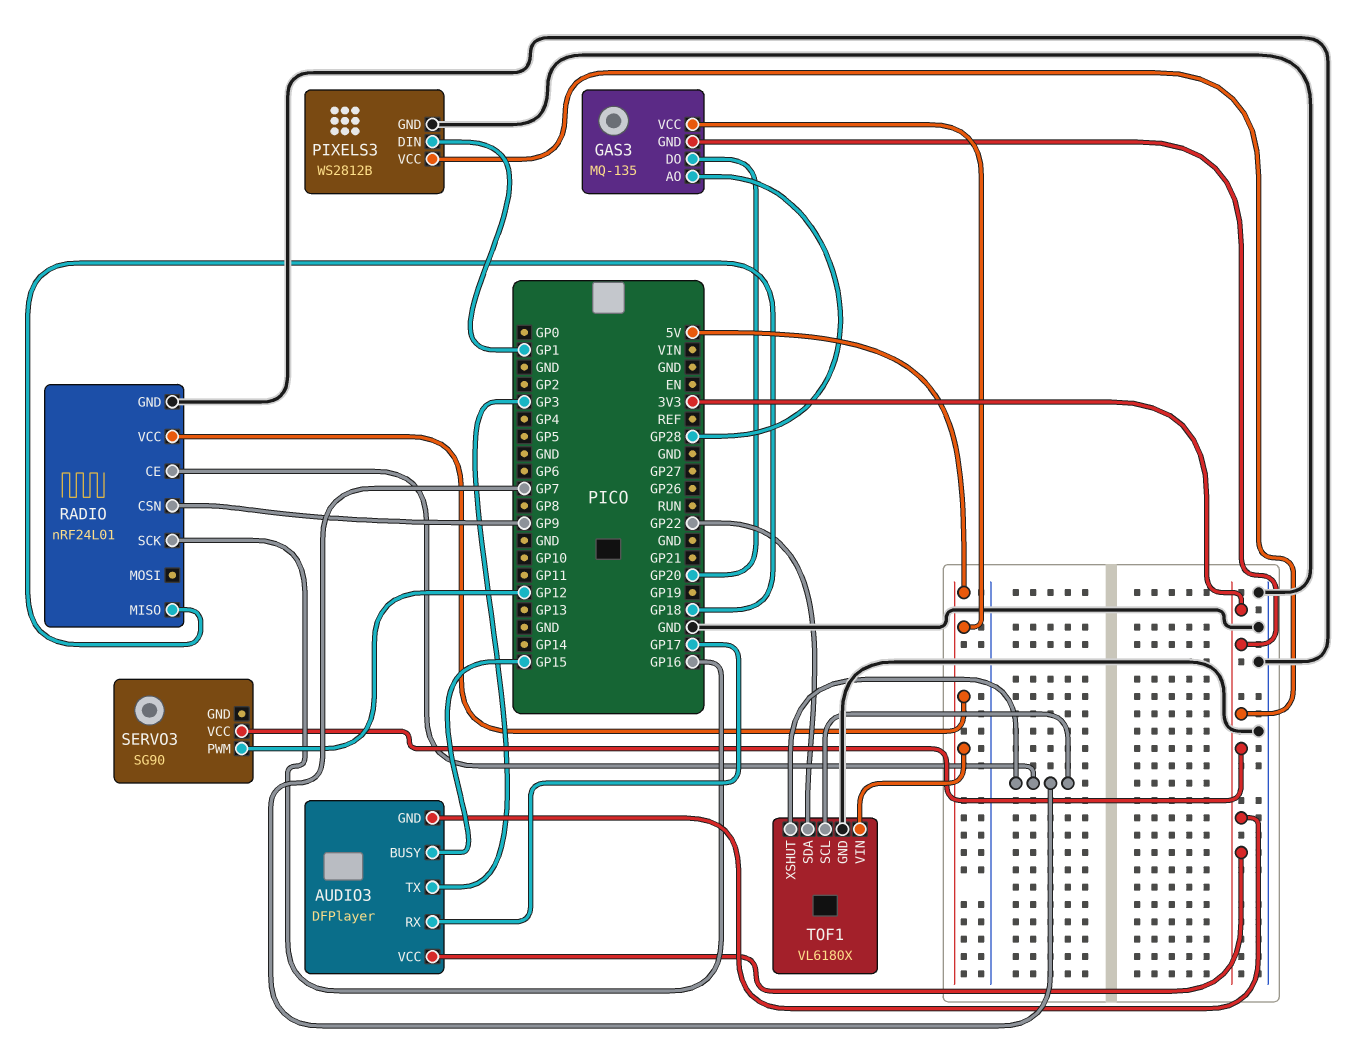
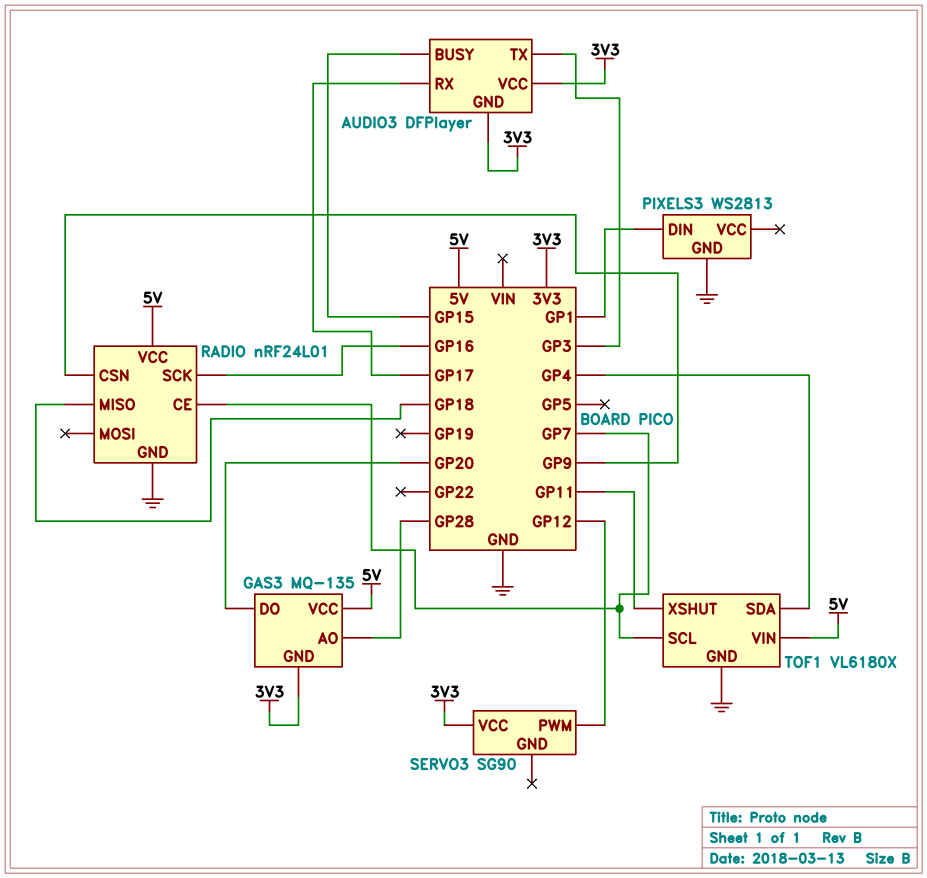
PIXELS3: WS2812B -> WS2813
PIXELS3 pin VCC: 3V3 -> none
TOF1 pin SDA: GP22 -> GP4
TOF1 pin XSHUT: GP7 -> GP11

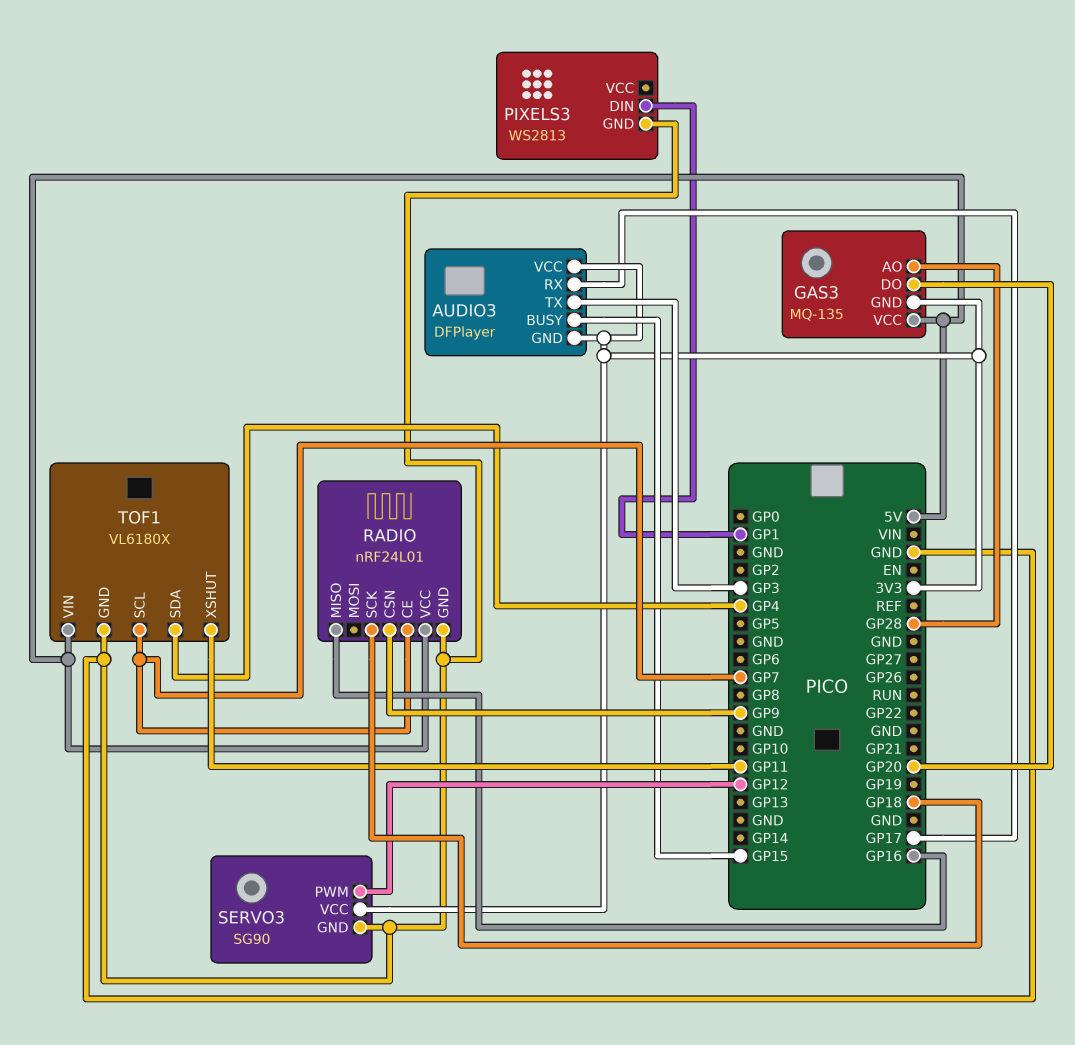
RADIO pin MISO: GP18 -> GP16
RADIO pin SCK: GP16 -> GP18
SERVO3 pin GND: none -> GND

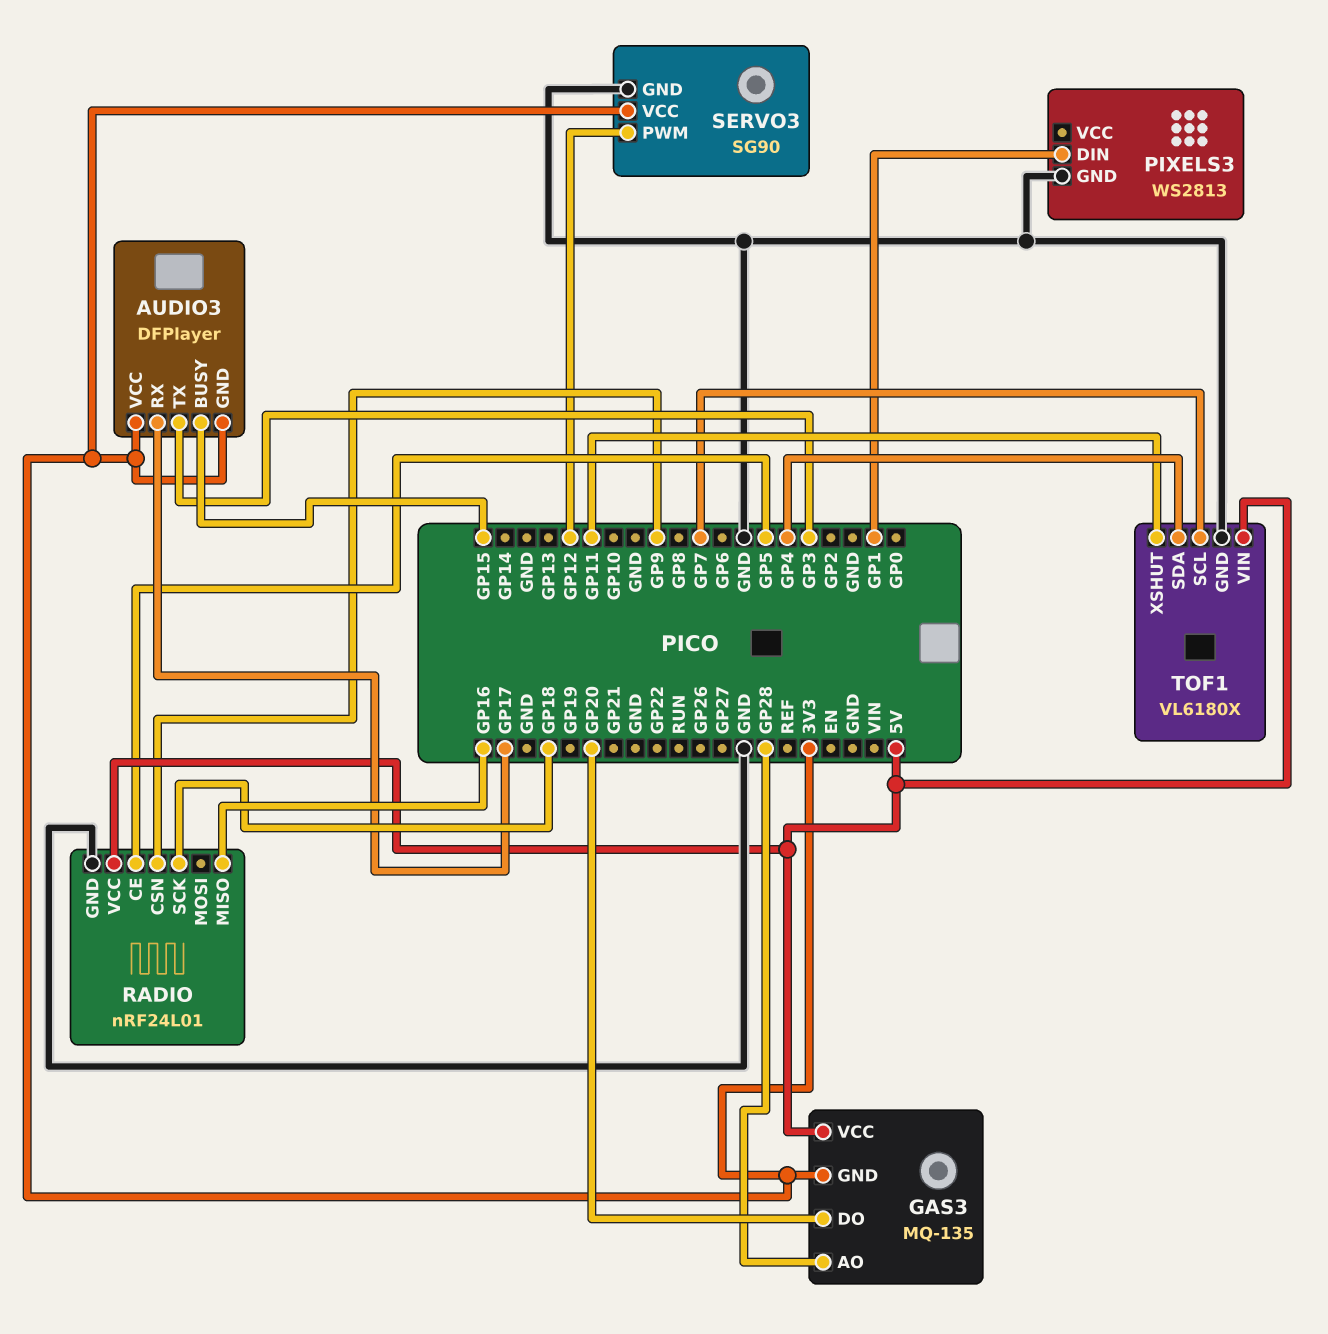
RADIO pin CE: GP7 -> GP5

